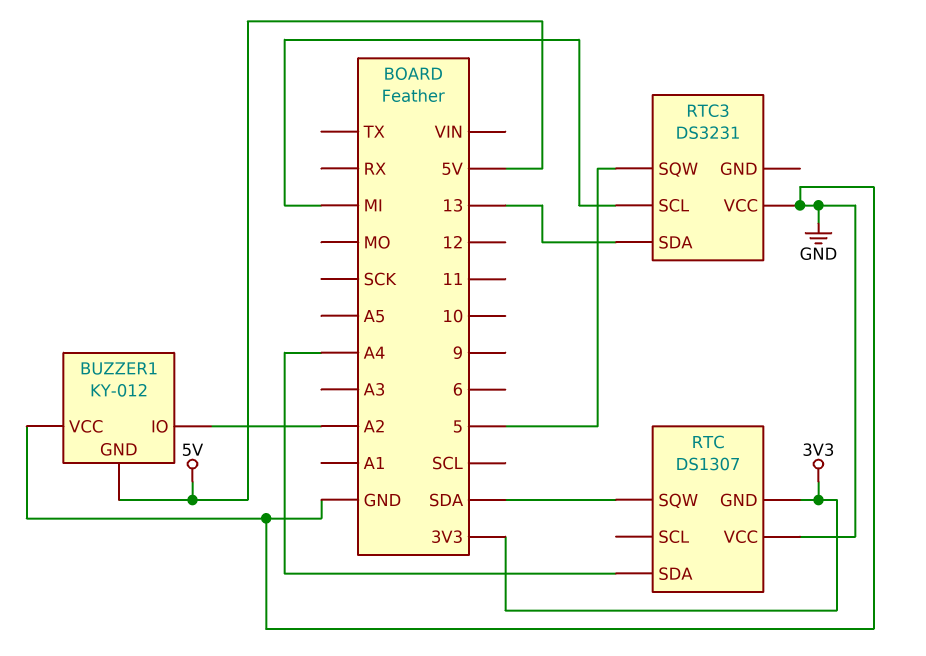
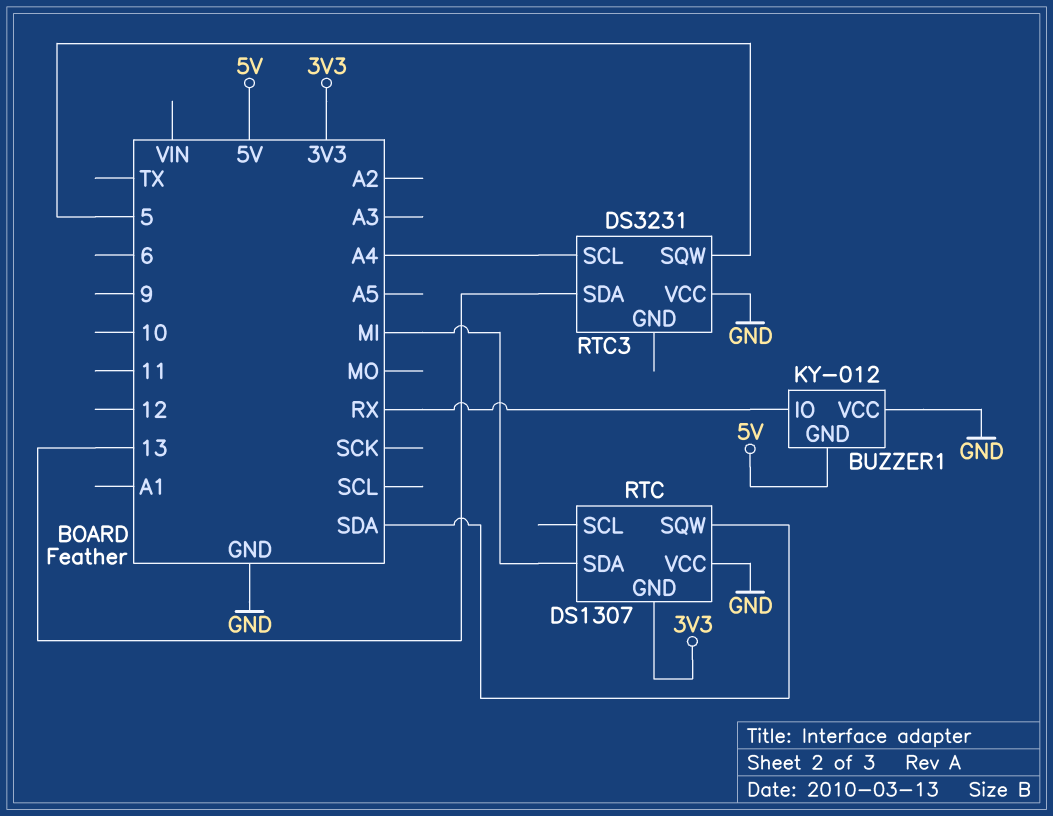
BUZZER1 pin IO: A2 -> RX
RTC pin SDA: A4 -> MI
RTC3 pin SCL: MI -> A4

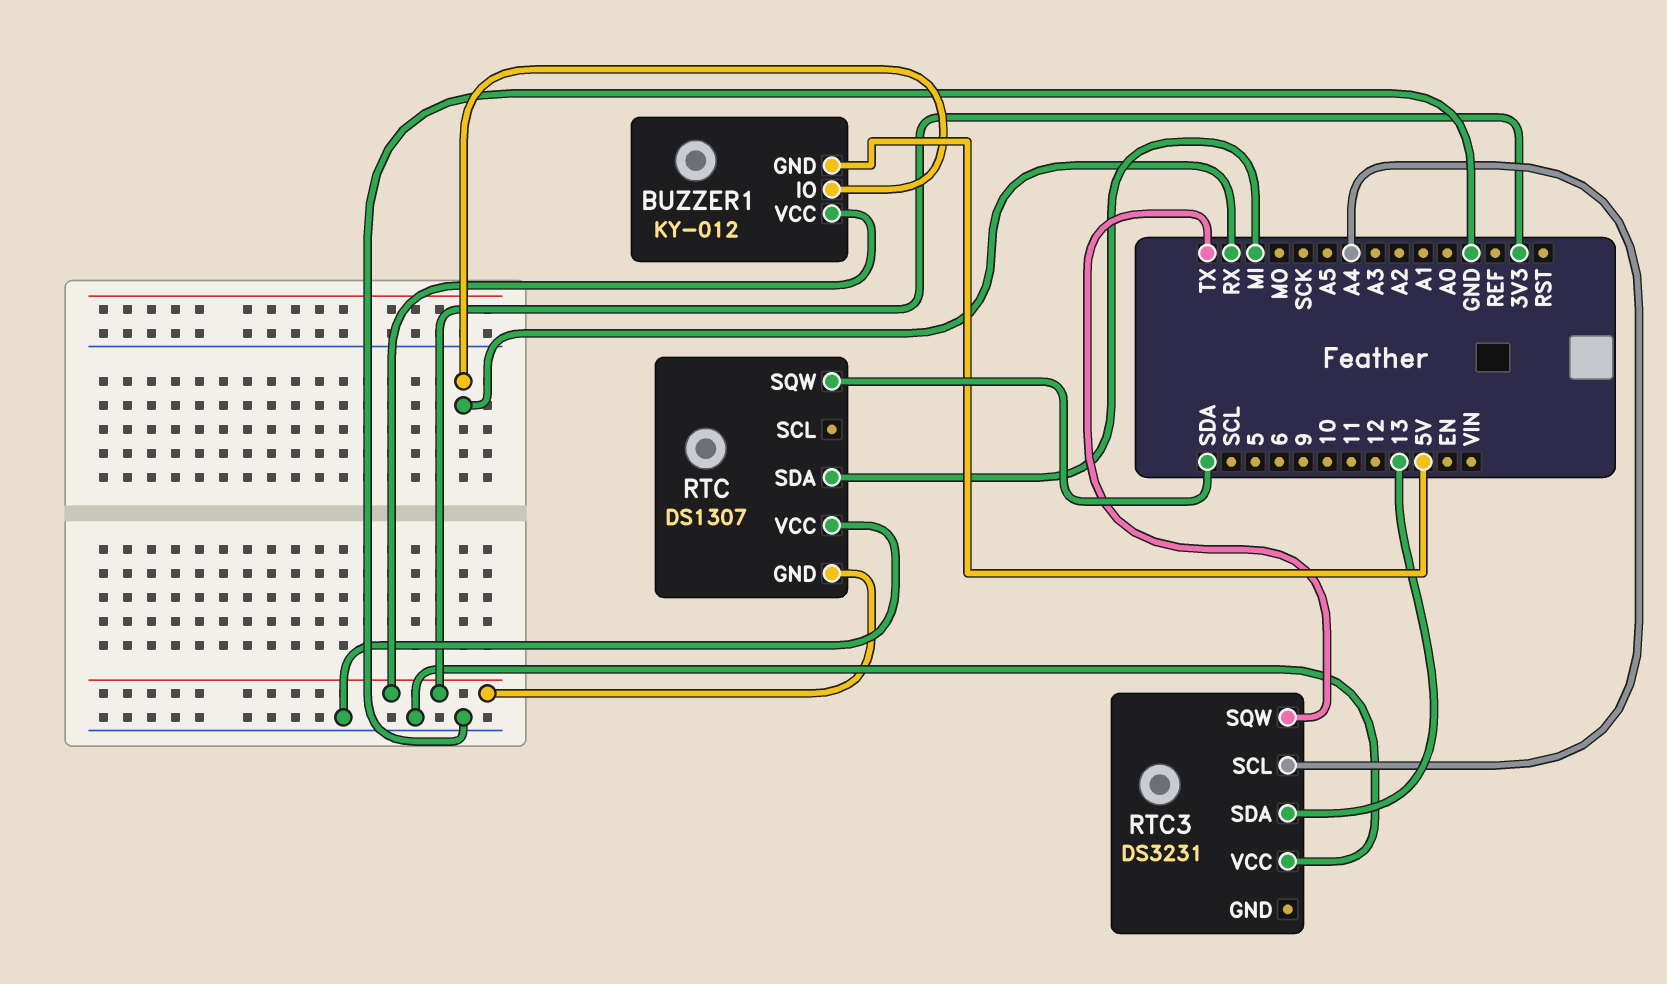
BUZZER1 pin VCC: GND -> 3V3
RTC3 pin SQW: 5 -> TX

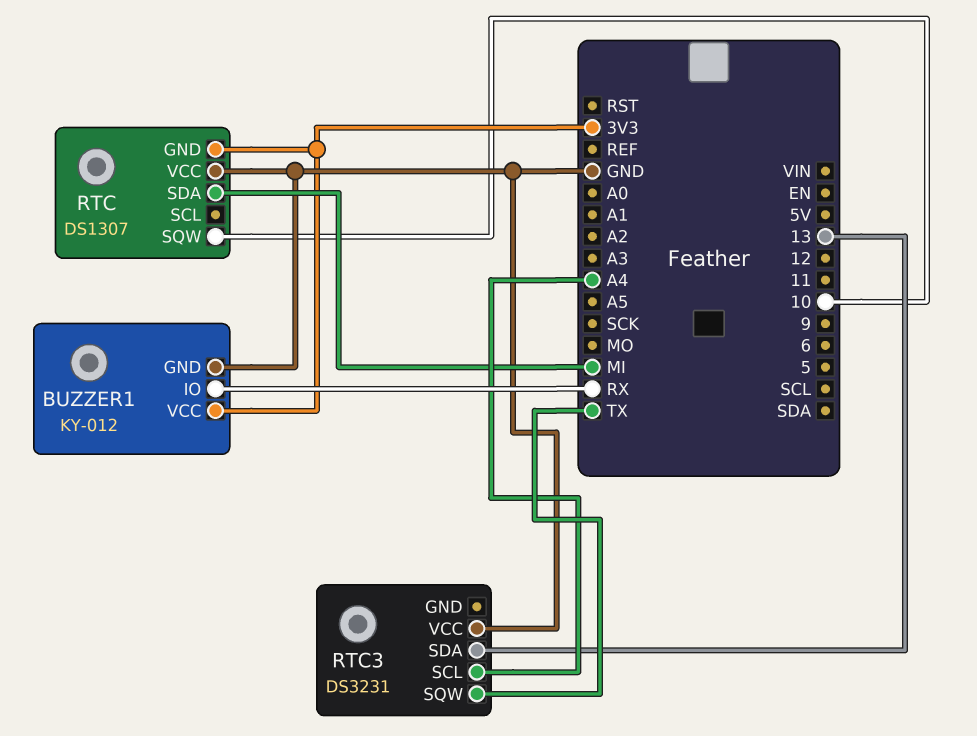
BUZZER1 pin GND: 5V -> GND
RTC pin SQW: SDA -> 10

